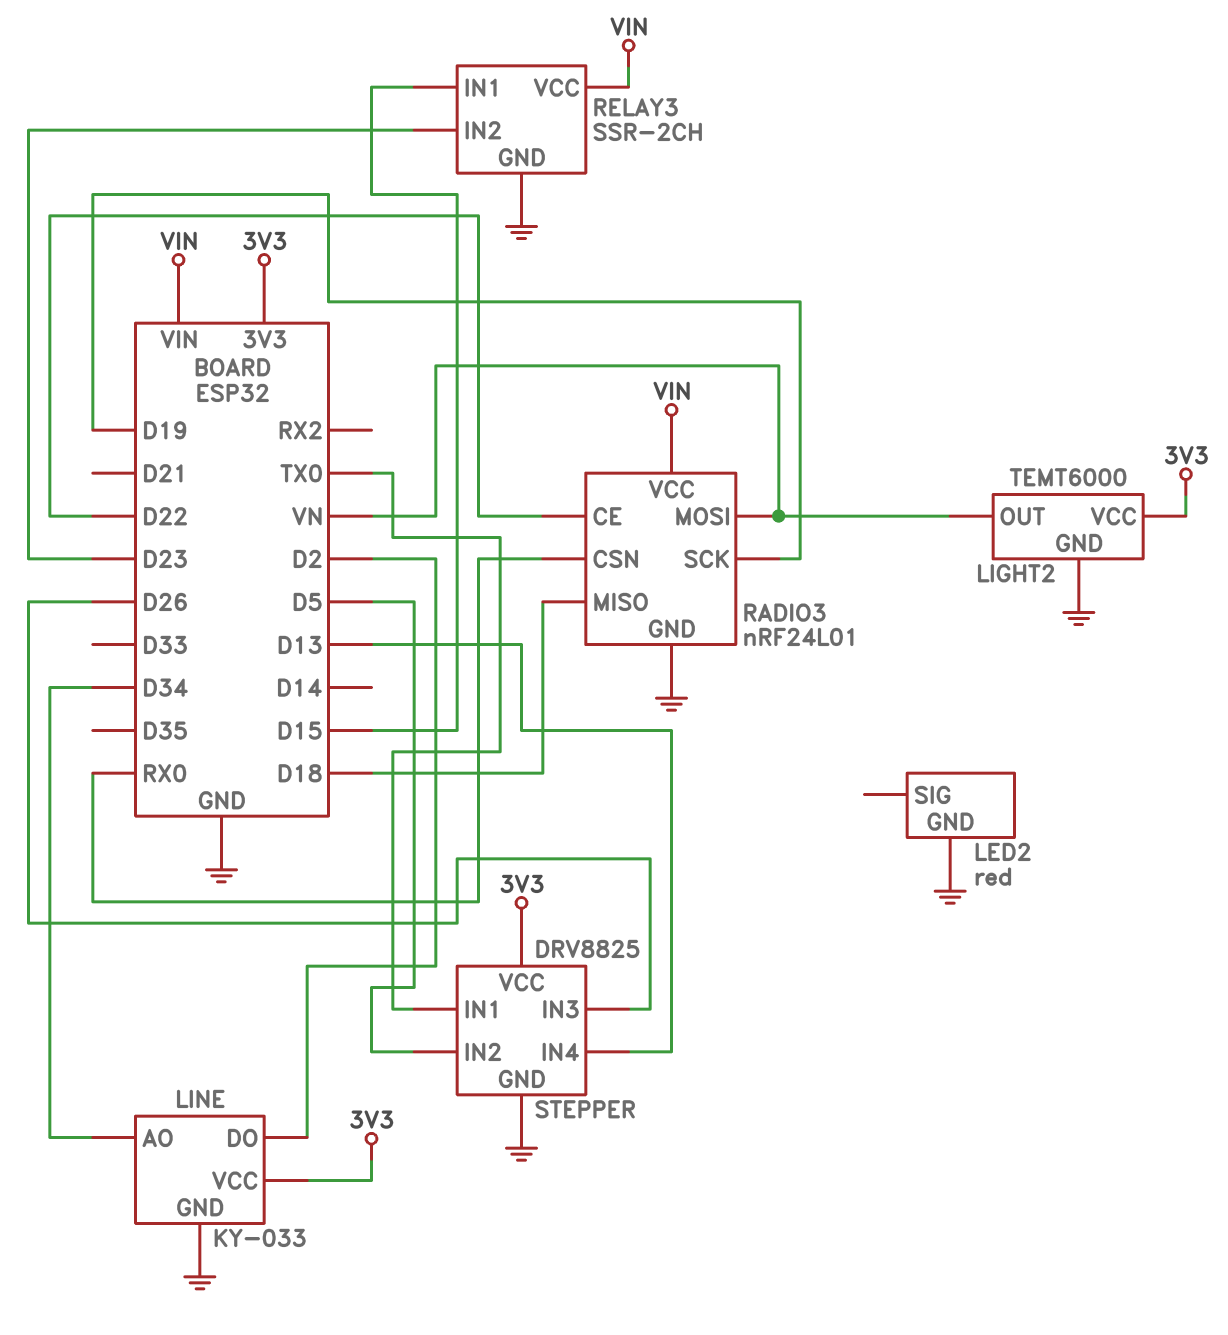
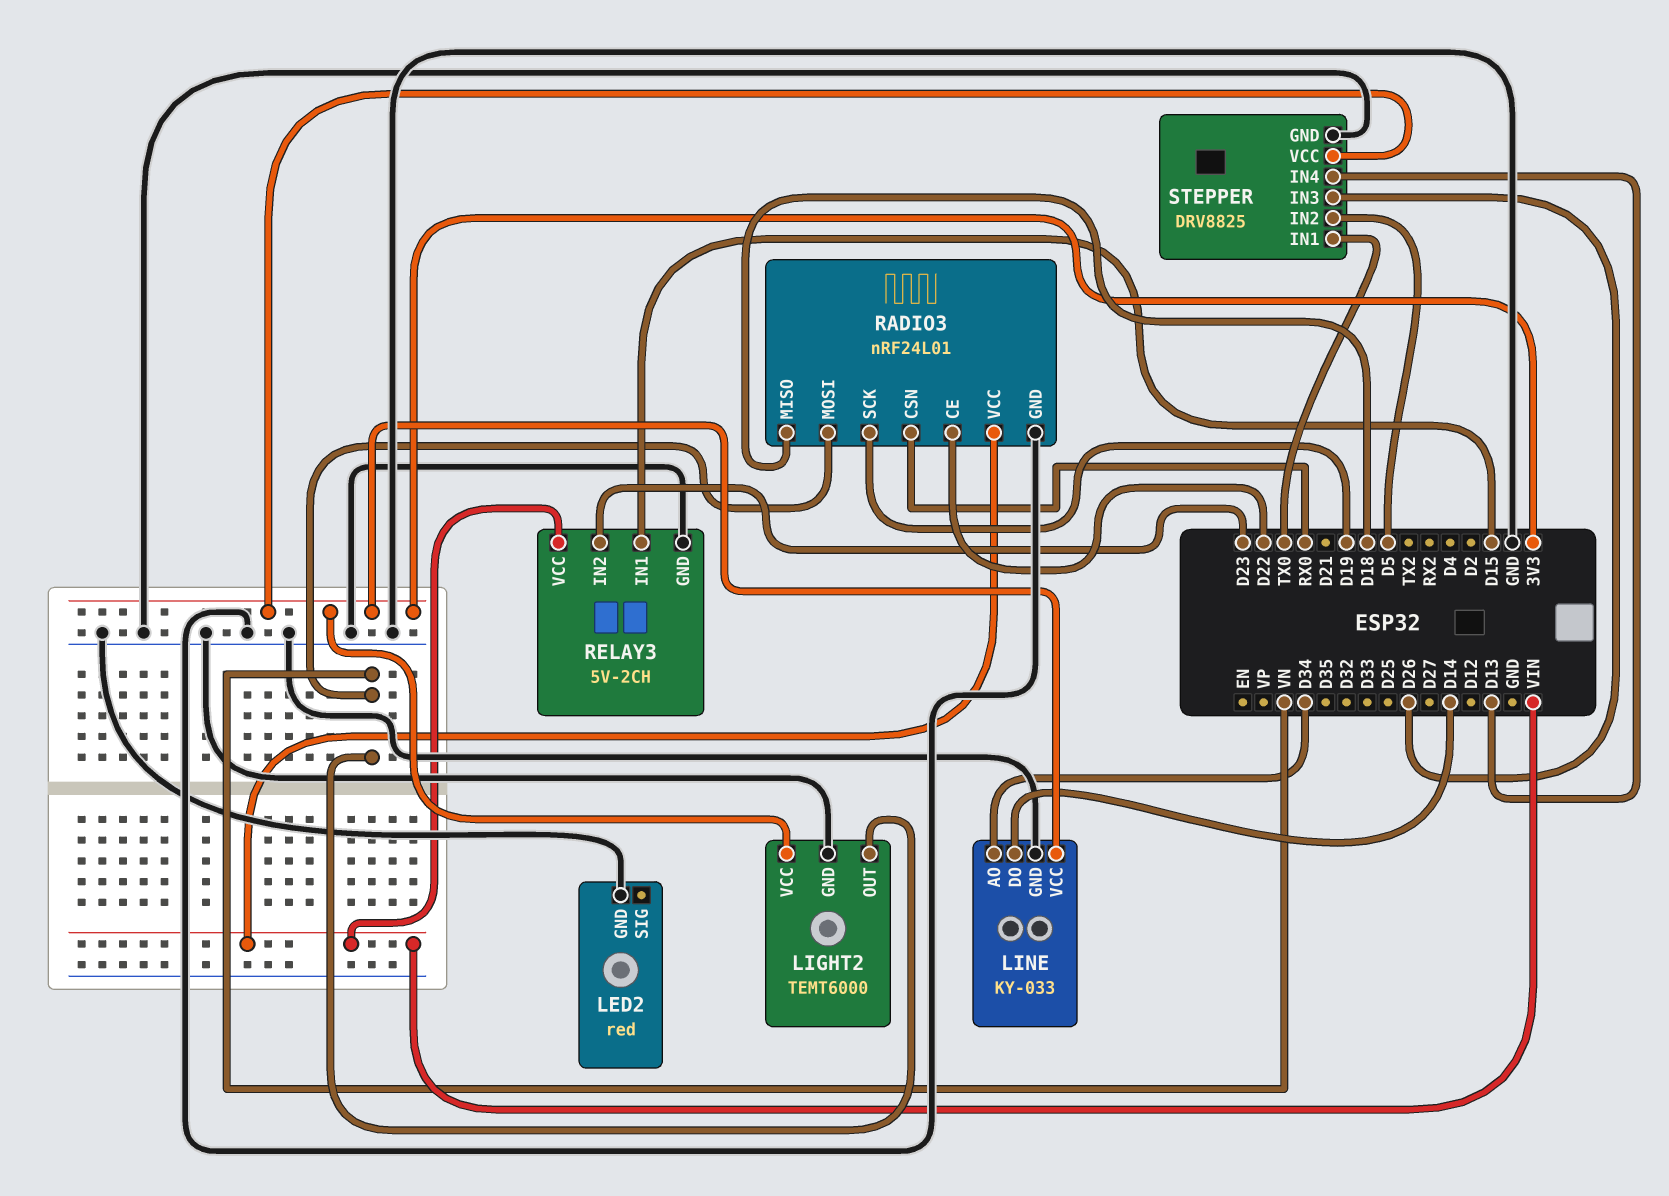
LINE pin DO: D2 -> D14
RELAY3: SSR-2CH -> 5V-2CH

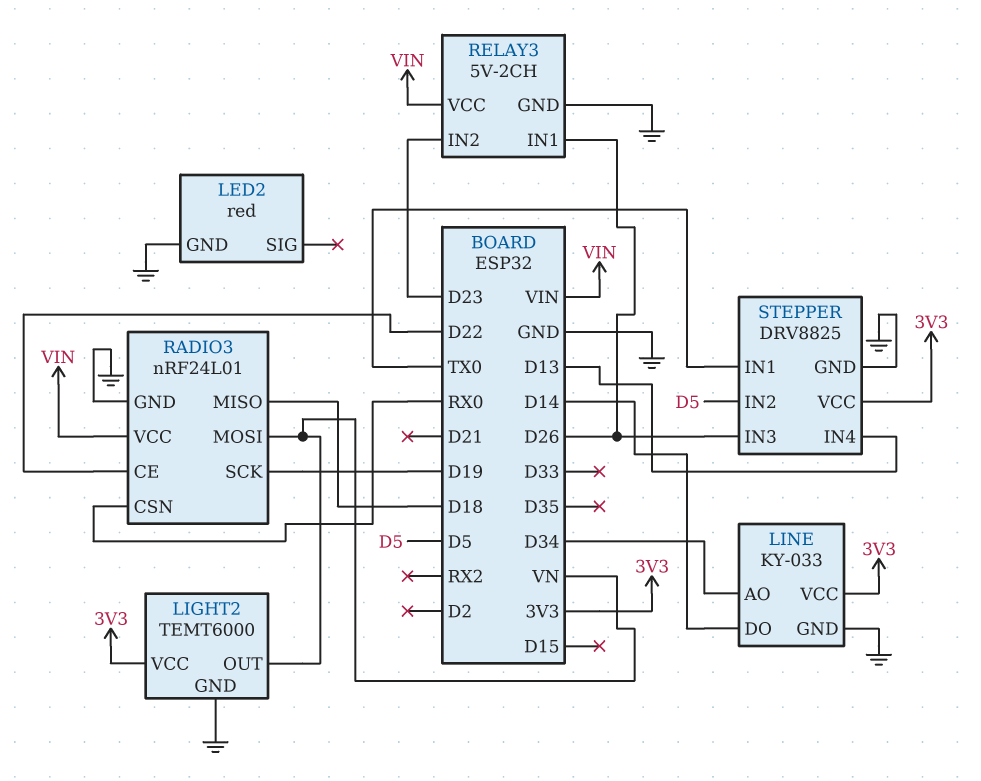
RELAY3 pin IN1: D15 -> D26

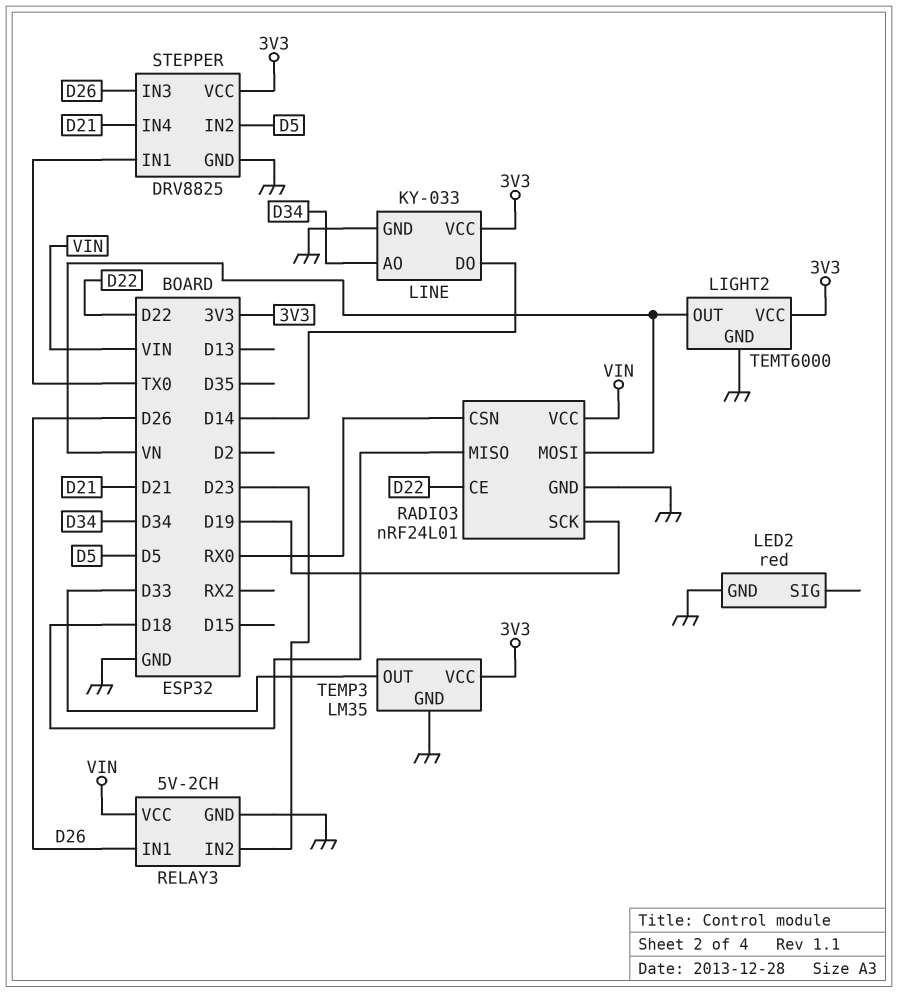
STEPPER pin IN4: D13 -> D21
TEMP3: none -> LM35
TEMP3 pin GND: none -> GND
TEMP3 pin OUT: none -> D33
TEMP3 pin VCC: none -> 3V3

